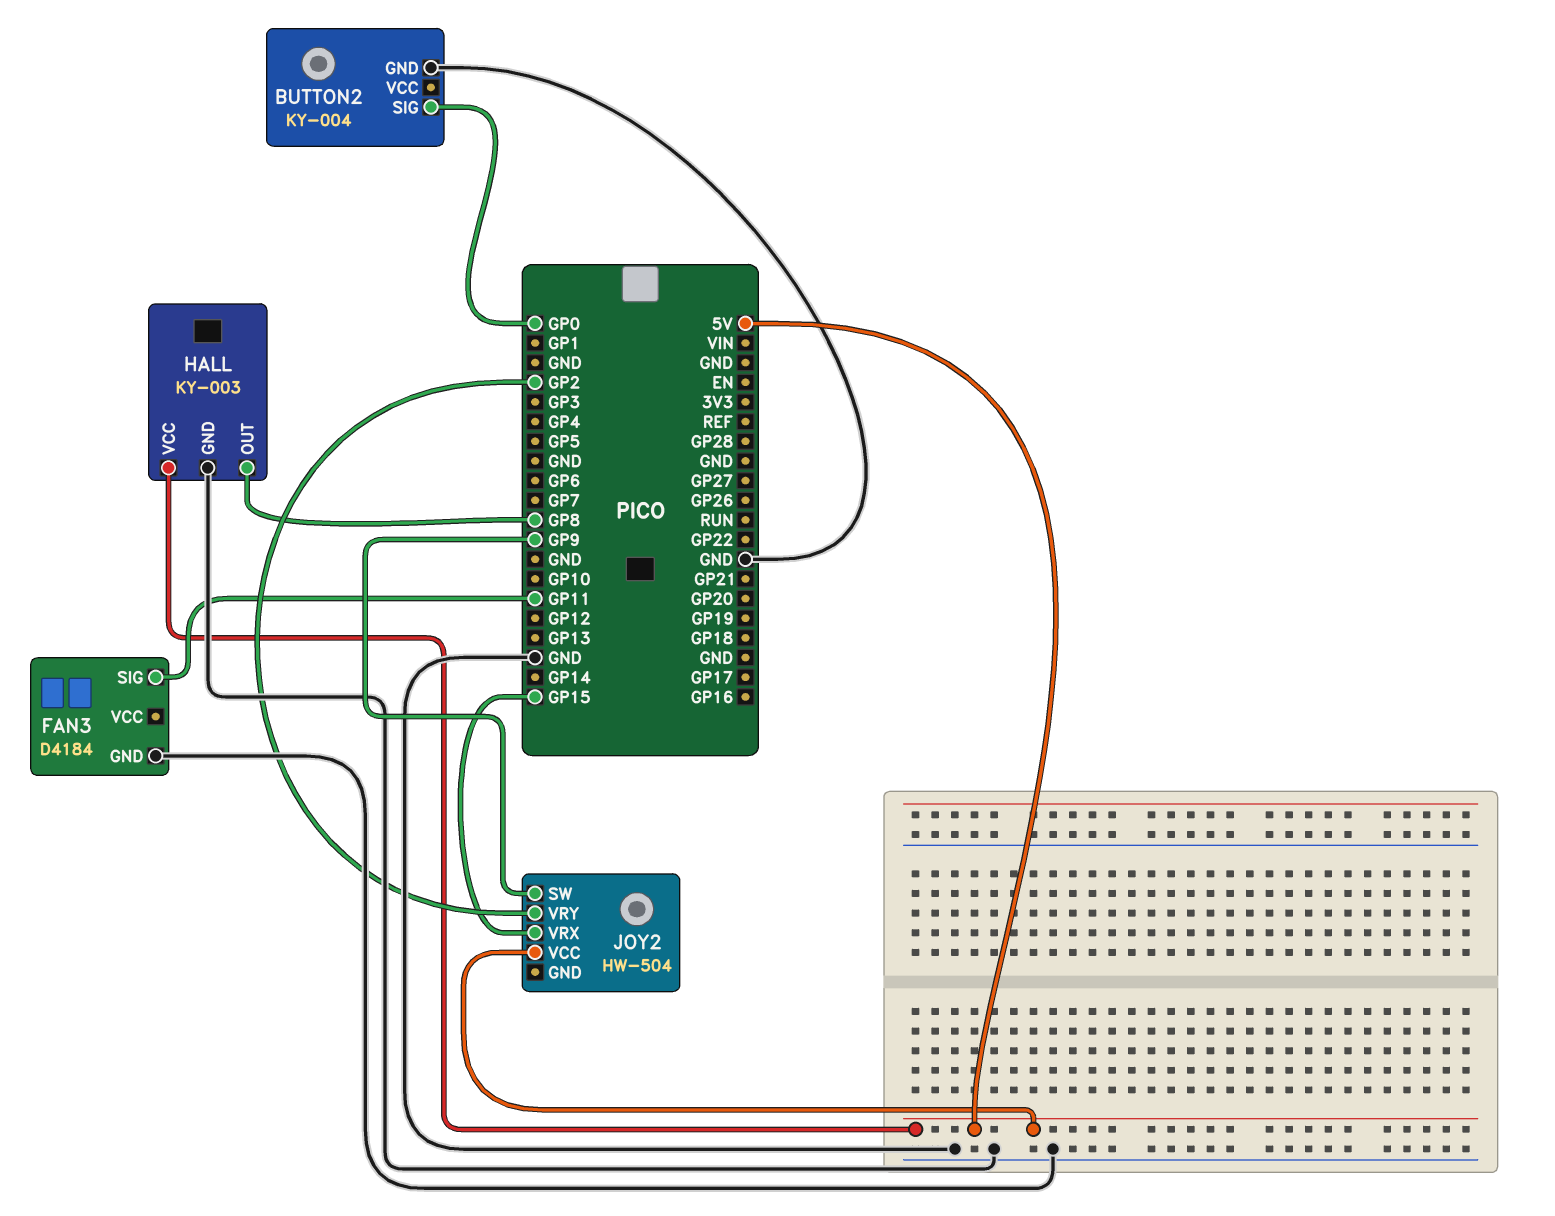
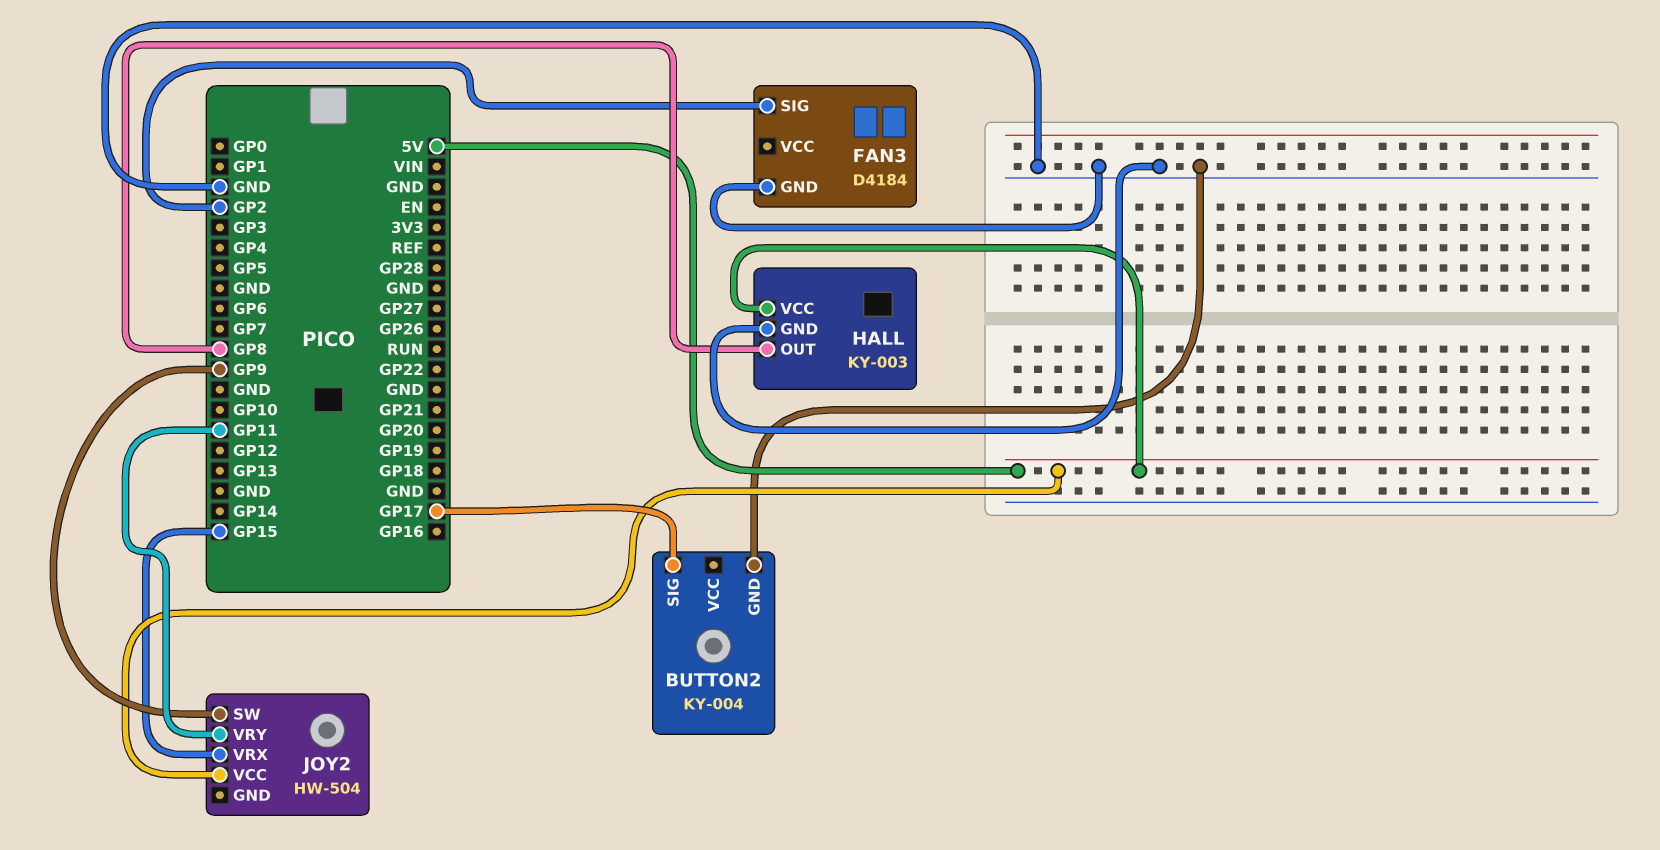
BUTTON2 pin SIG: GP0 -> GP17
FAN3 pin SIG: GP11 -> GP2
JOY2 pin VRY: GP2 -> GP11

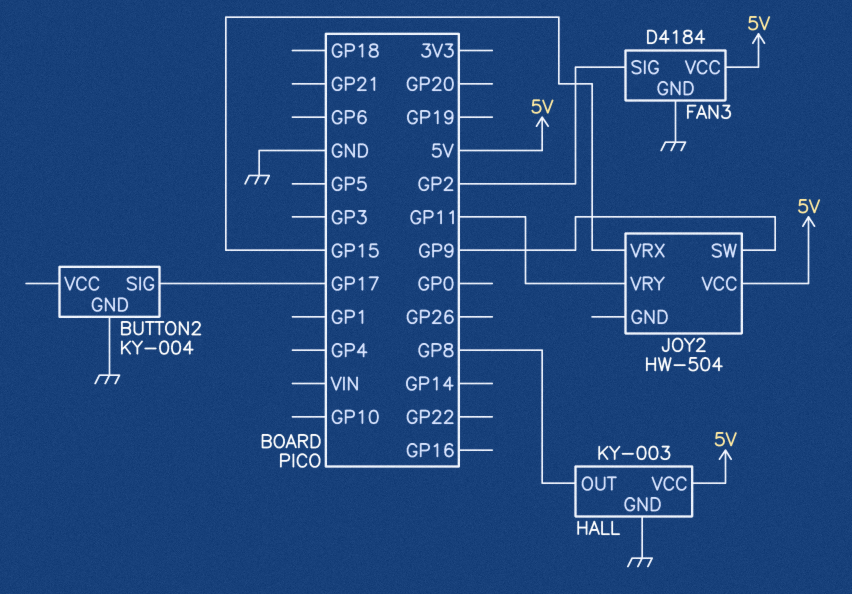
FAN3 pin VCC: none -> 5V

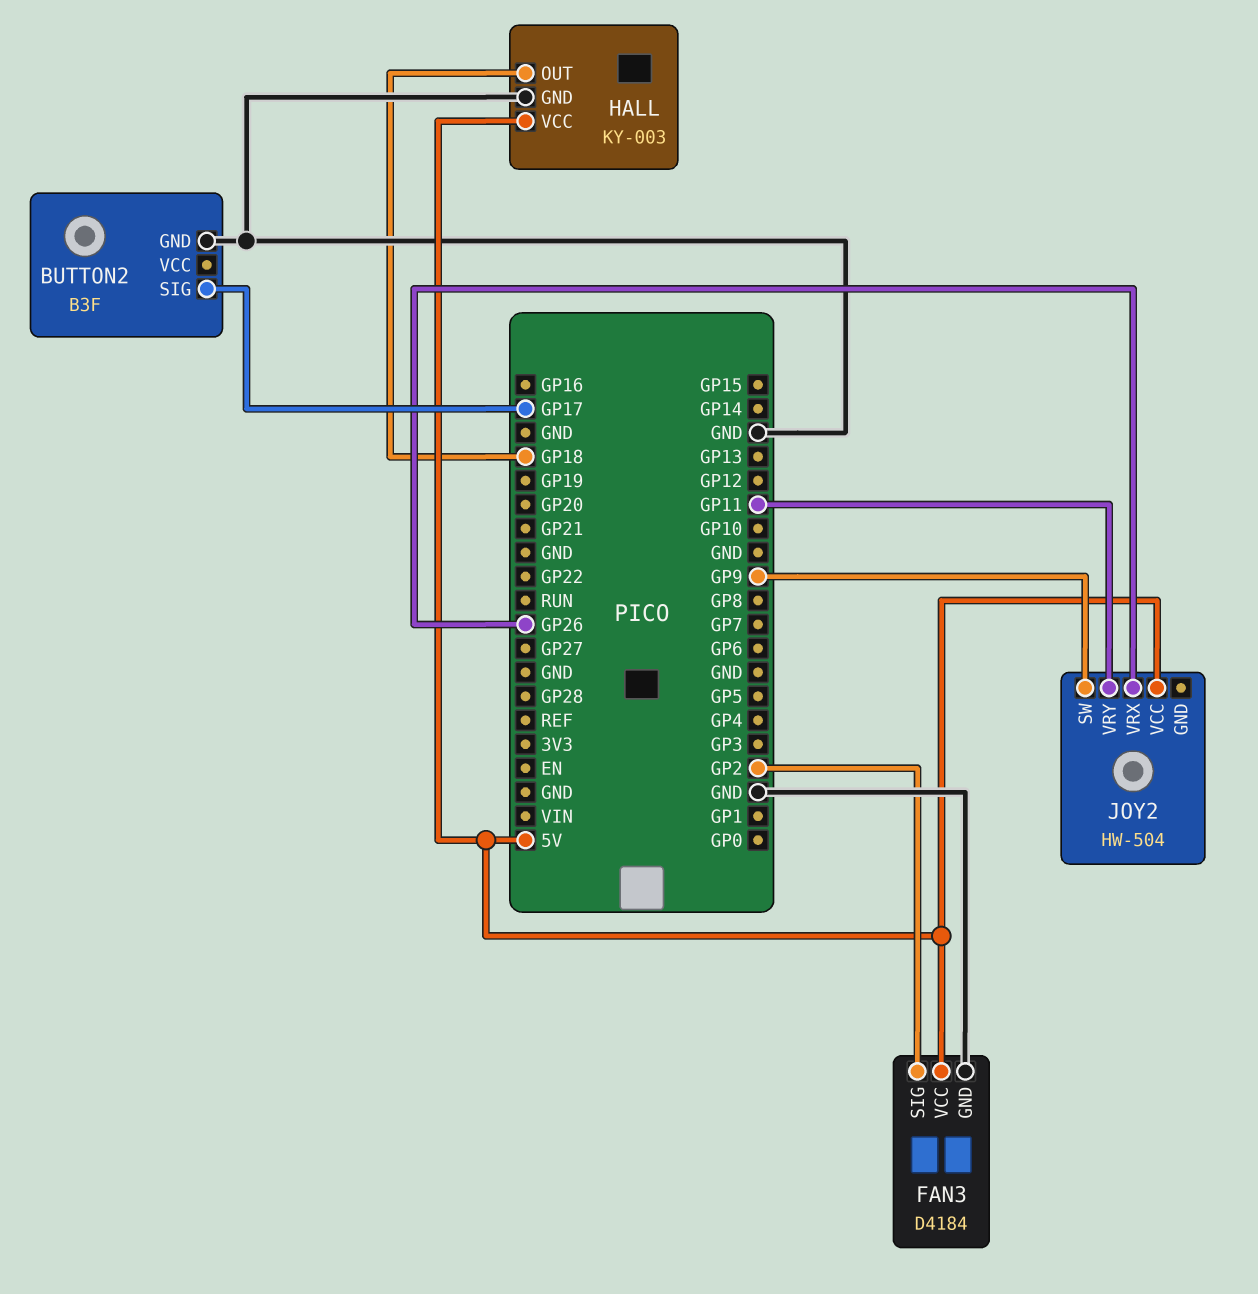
BUTTON2: KY-004 -> B3F
HALL pin OUT: GP8 -> GP18
JOY2 pin VRX: GP15 -> GP26

